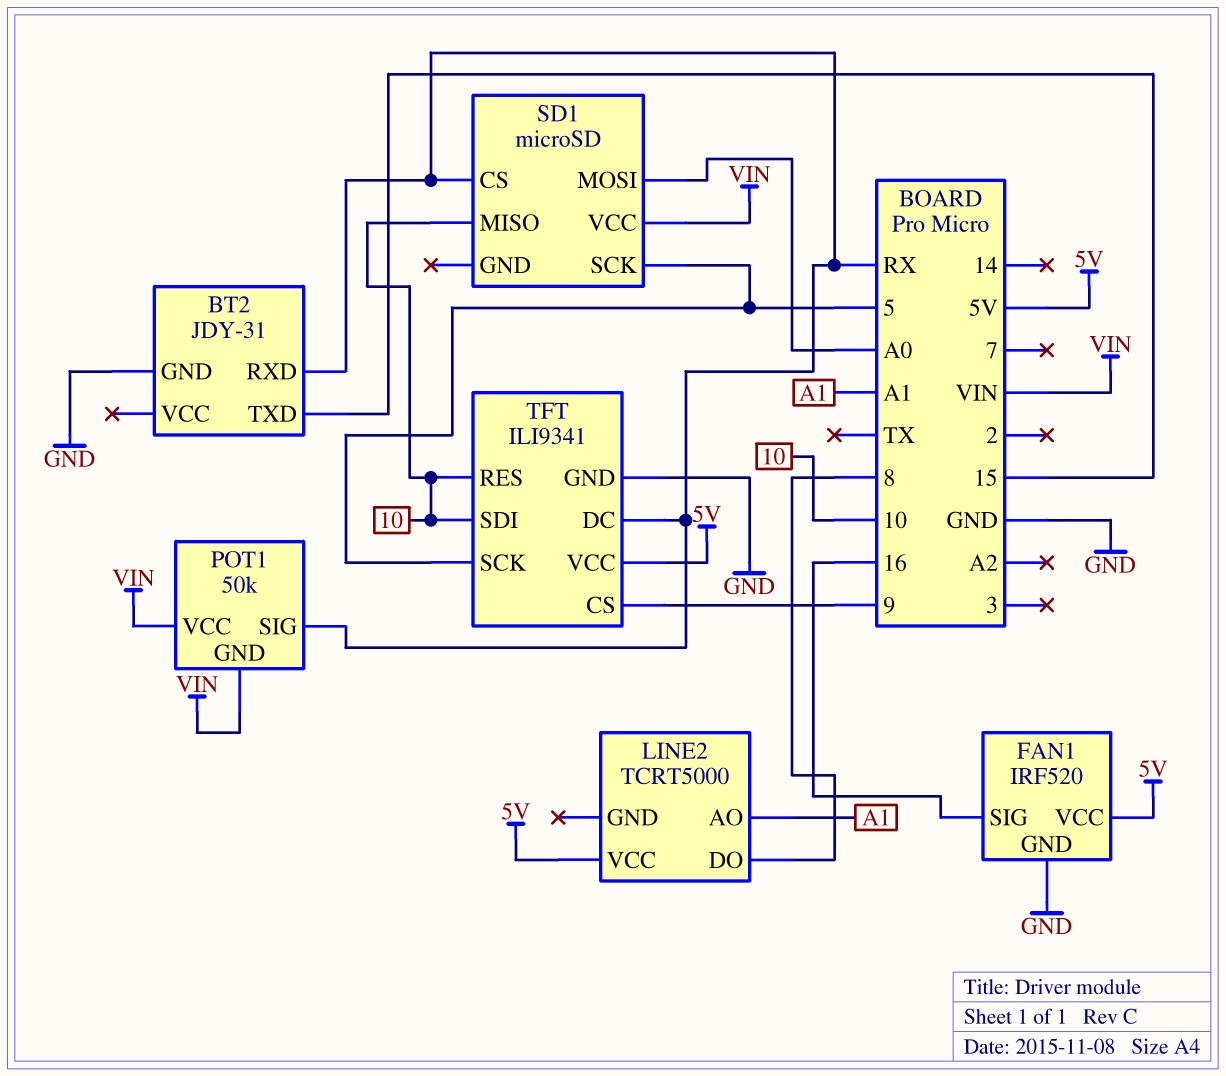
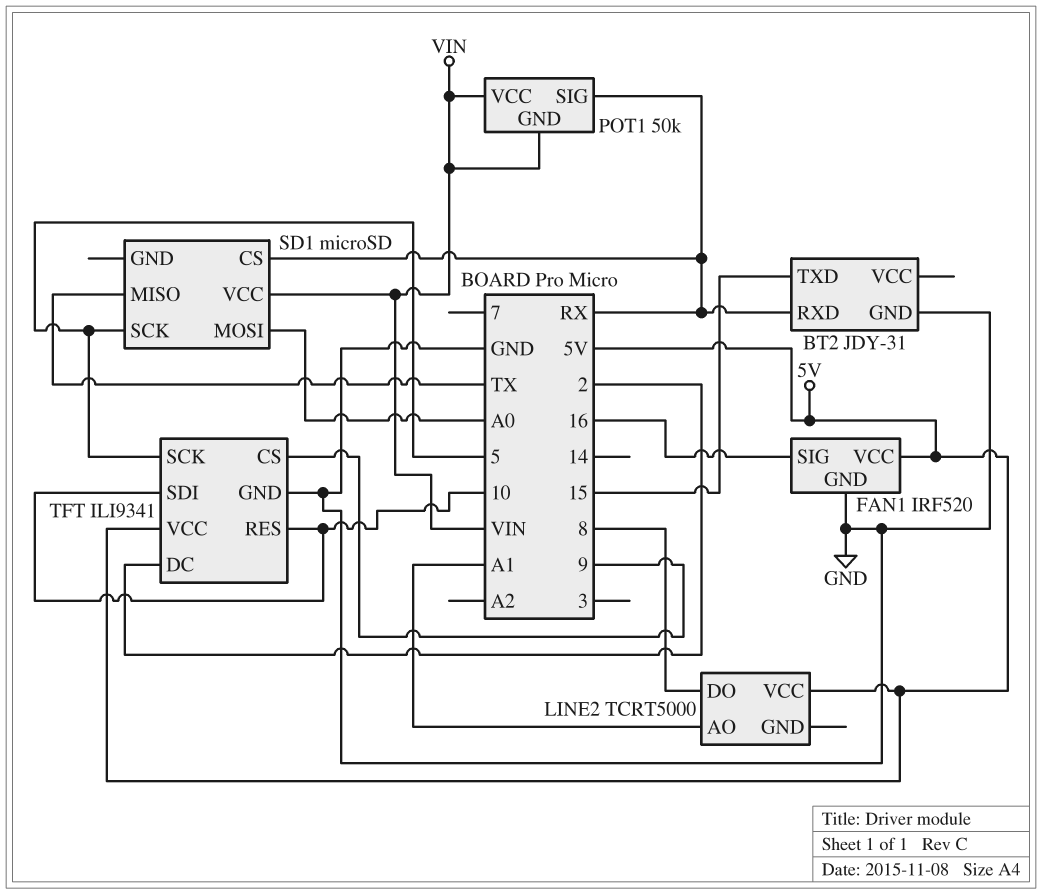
SD1 pin MISO: 10 -> TX
TFT pin DC: RX -> 2

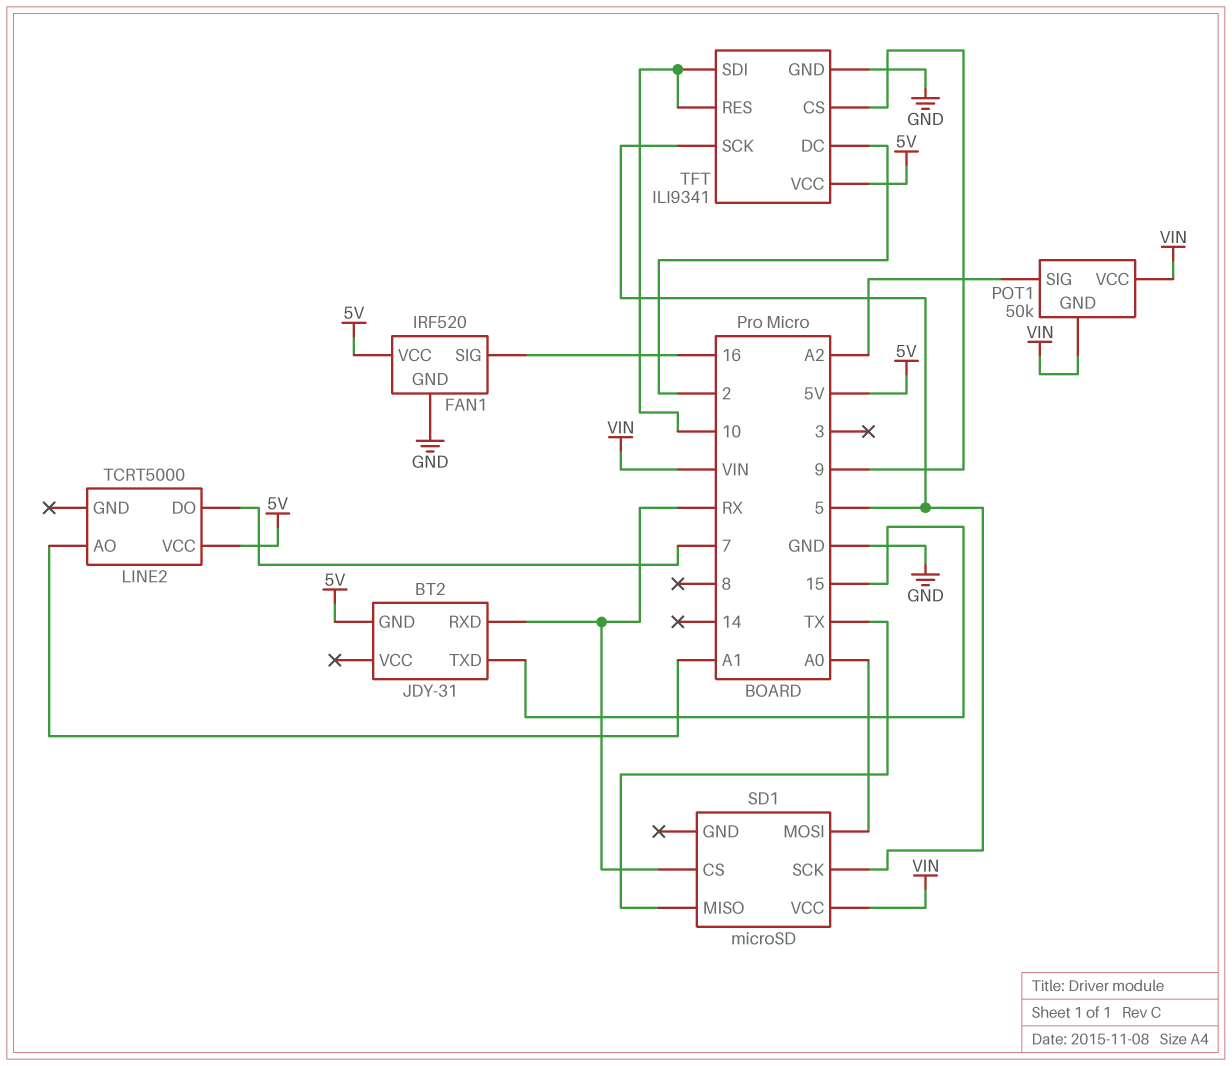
BT2 pin GND: GND -> 5V
LINE2 pin DO: 8 -> 7
POT1 pin SIG: RX -> A2

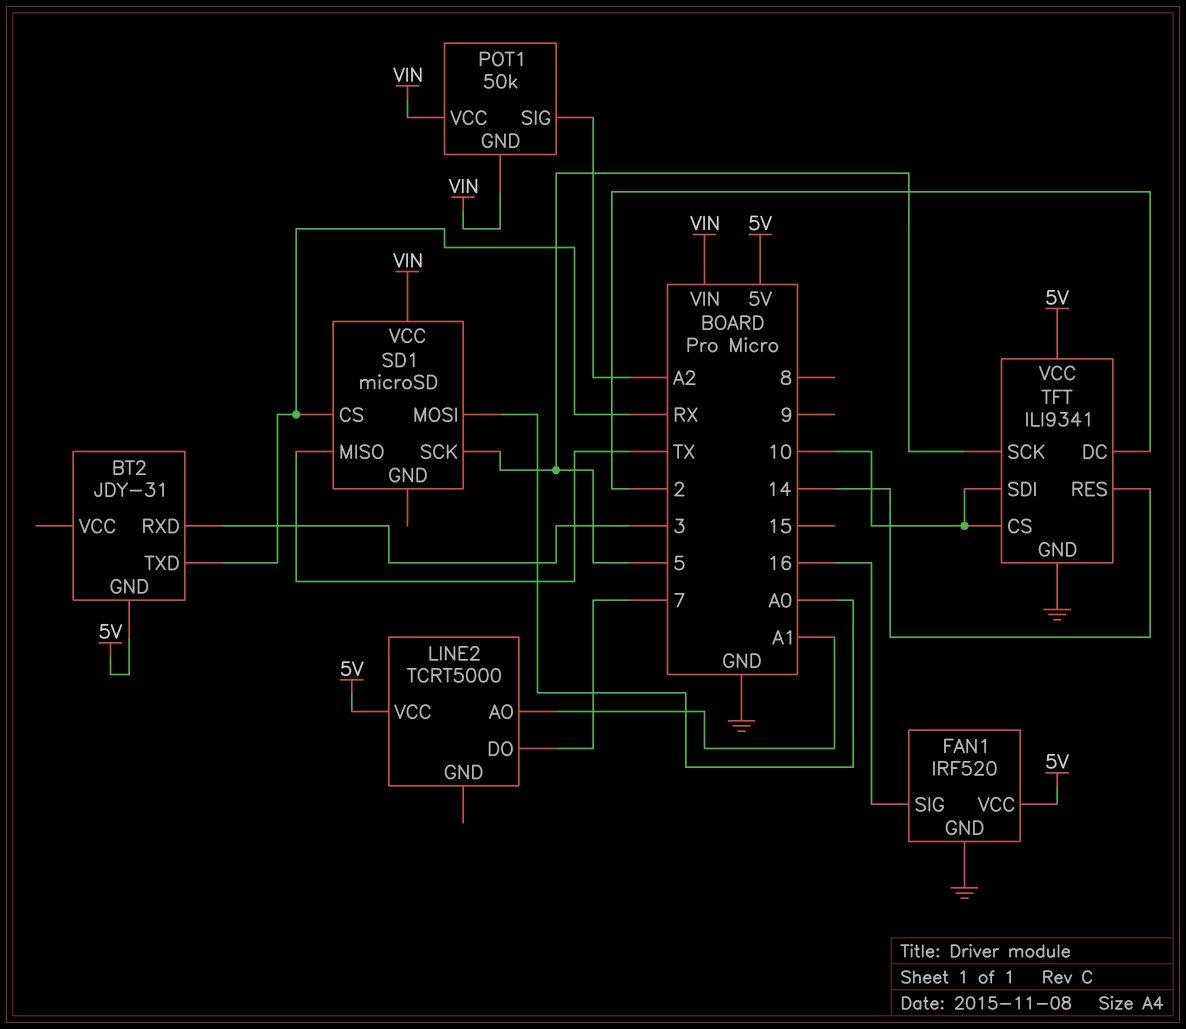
BT2 pin RXD: RX -> 3
BT2 pin TXD: 15 -> RX
TFT pin CS: 9 -> 10
TFT pin RES: 10 -> 14

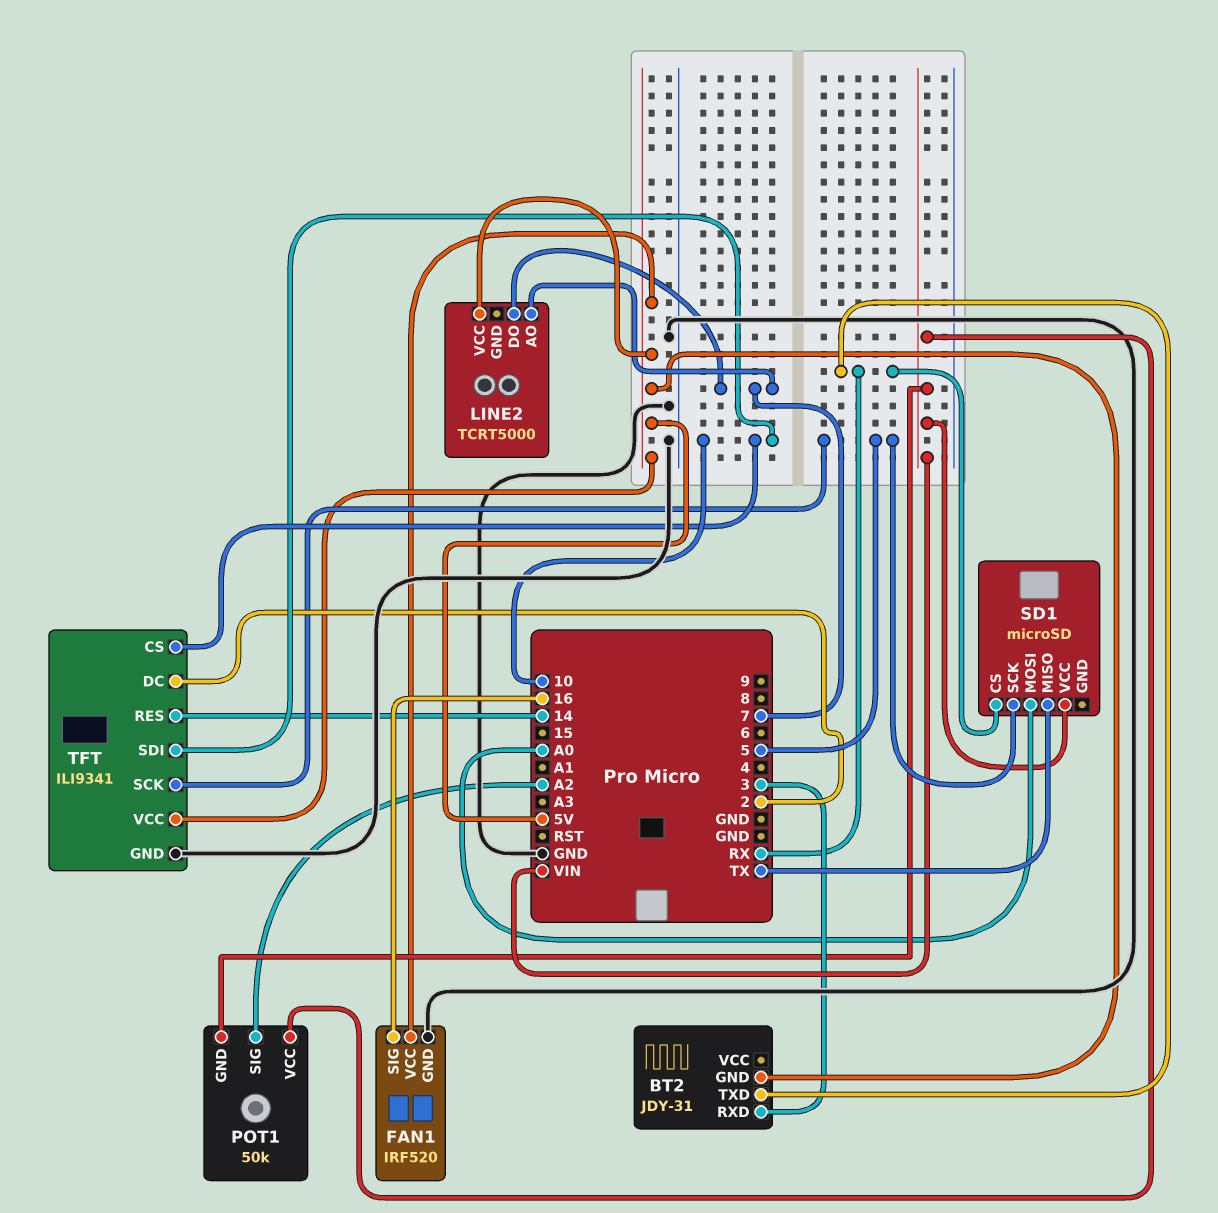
LINE2 pin AO: A1 -> 7

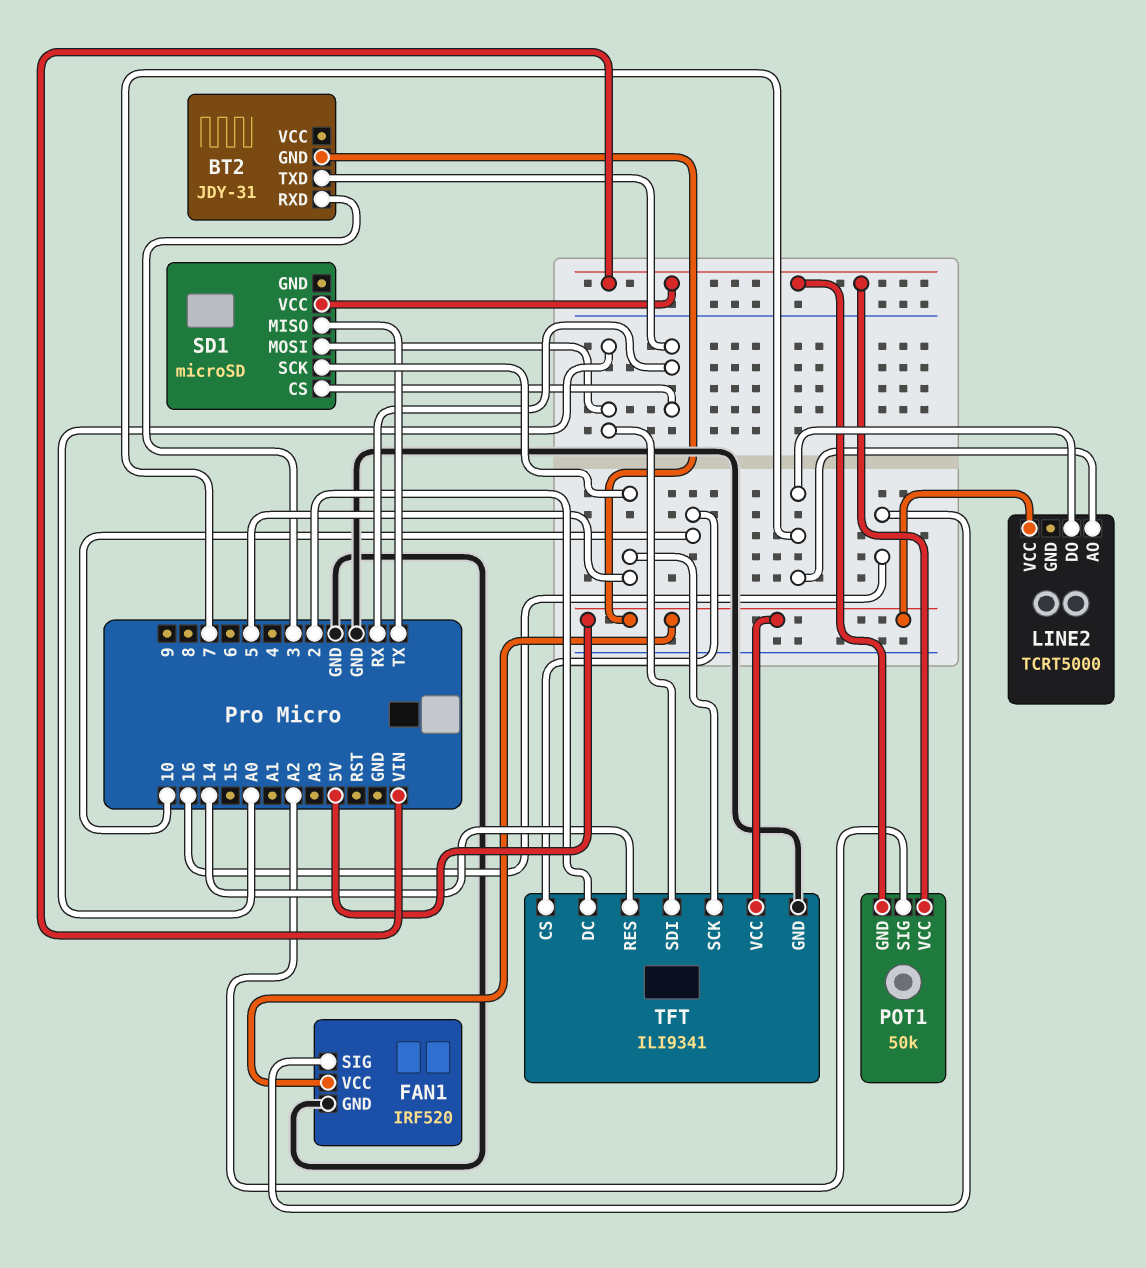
TFT pin SDI: 10 -> A0

